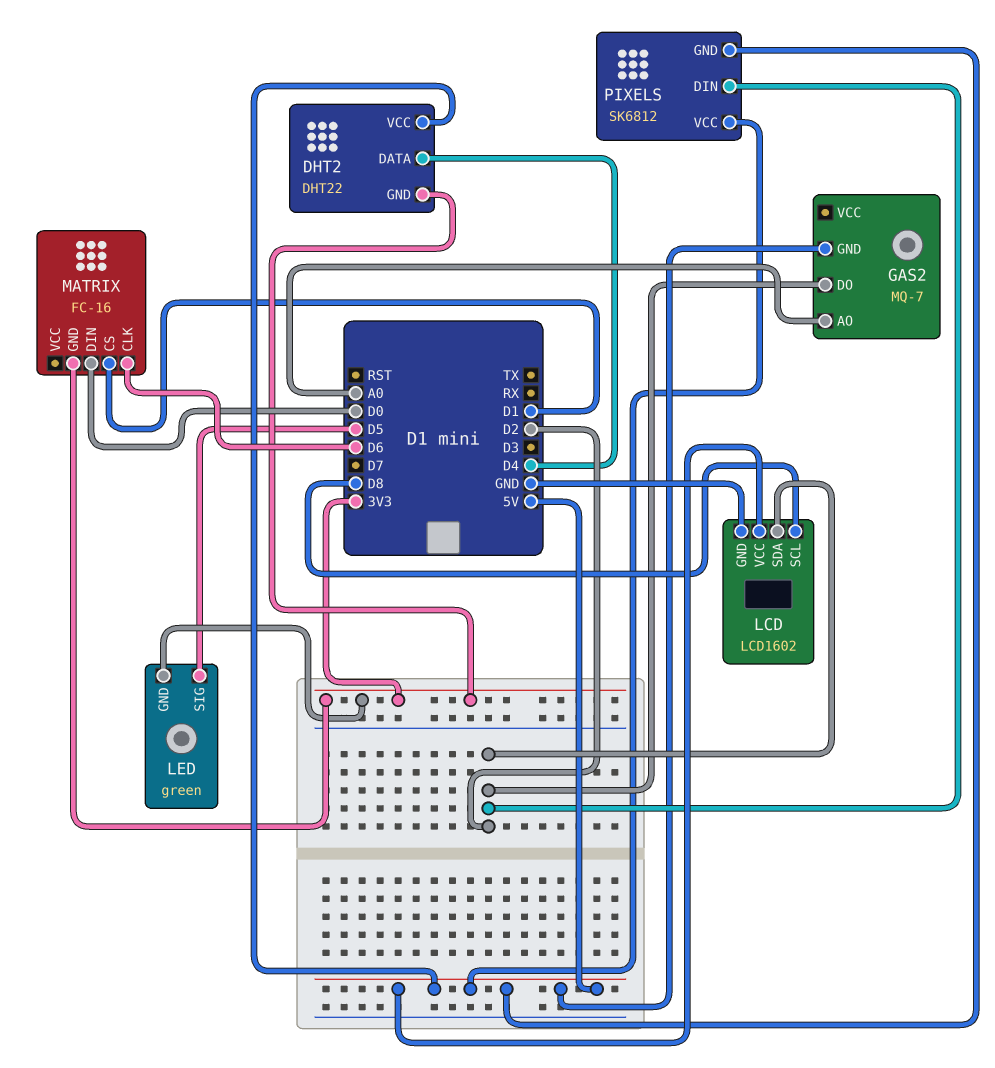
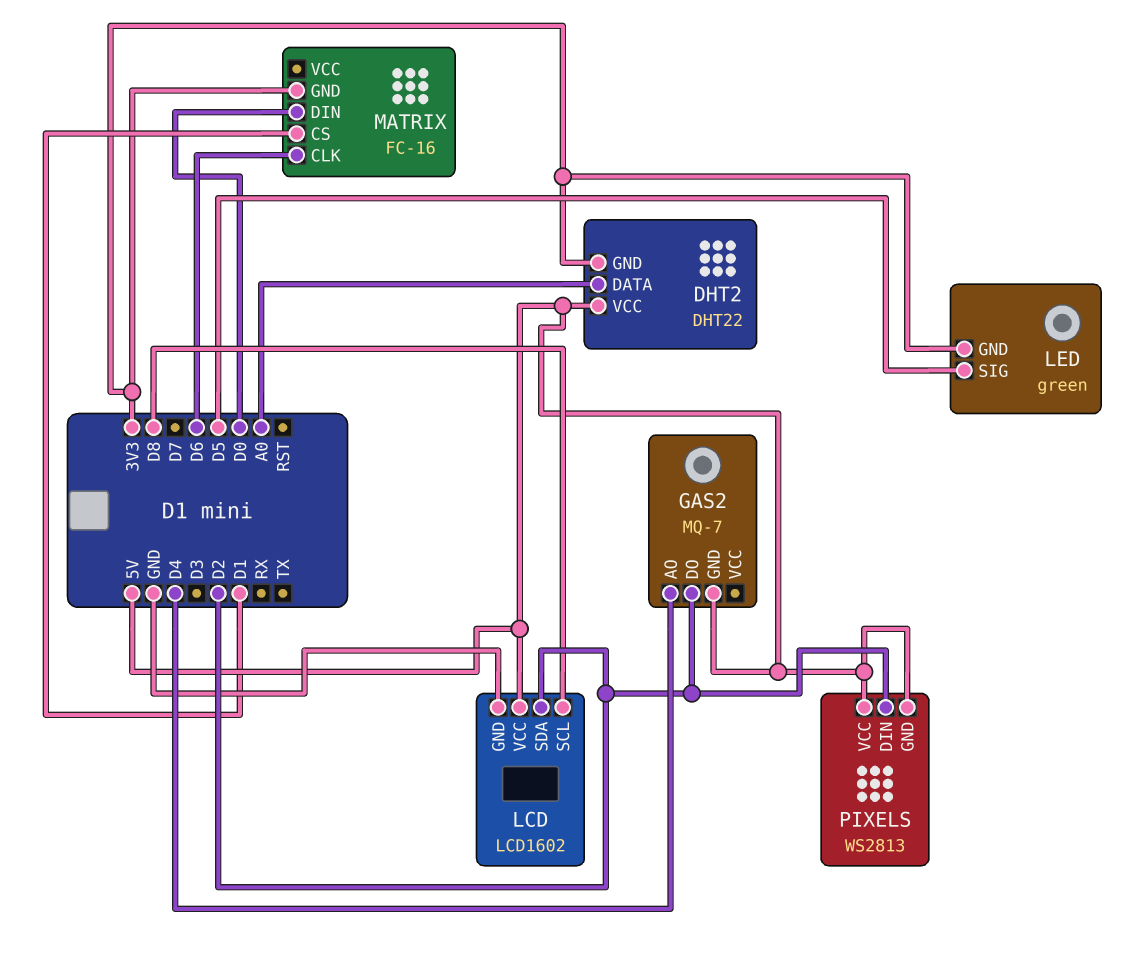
DHT2 pin DATA: D4 -> A0
GAS2 pin AO: A0 -> D4
PIXELS: SK6812 -> WS2813

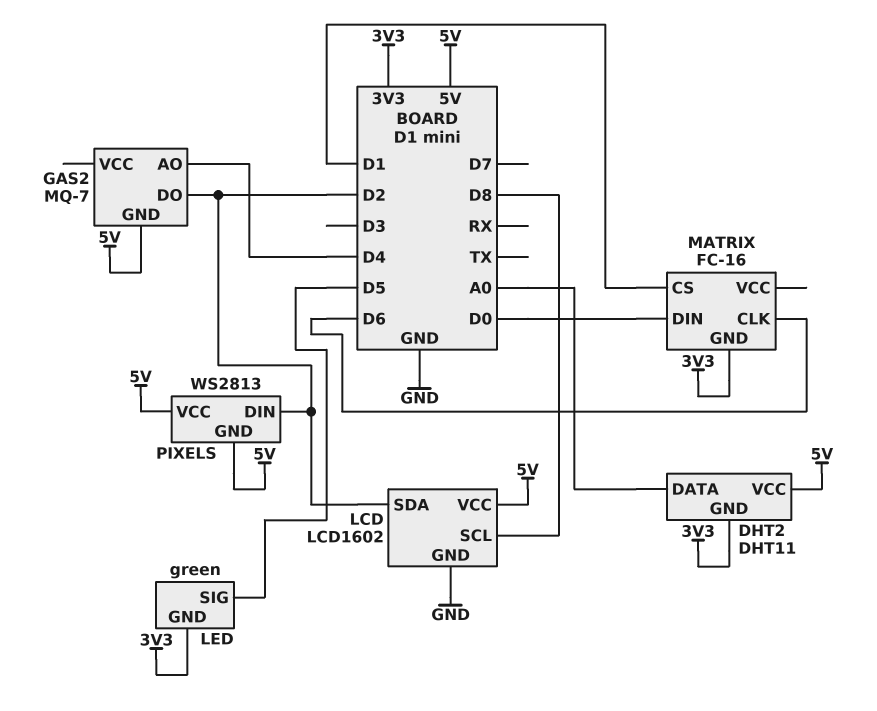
DHT2: DHT22 -> DHT11

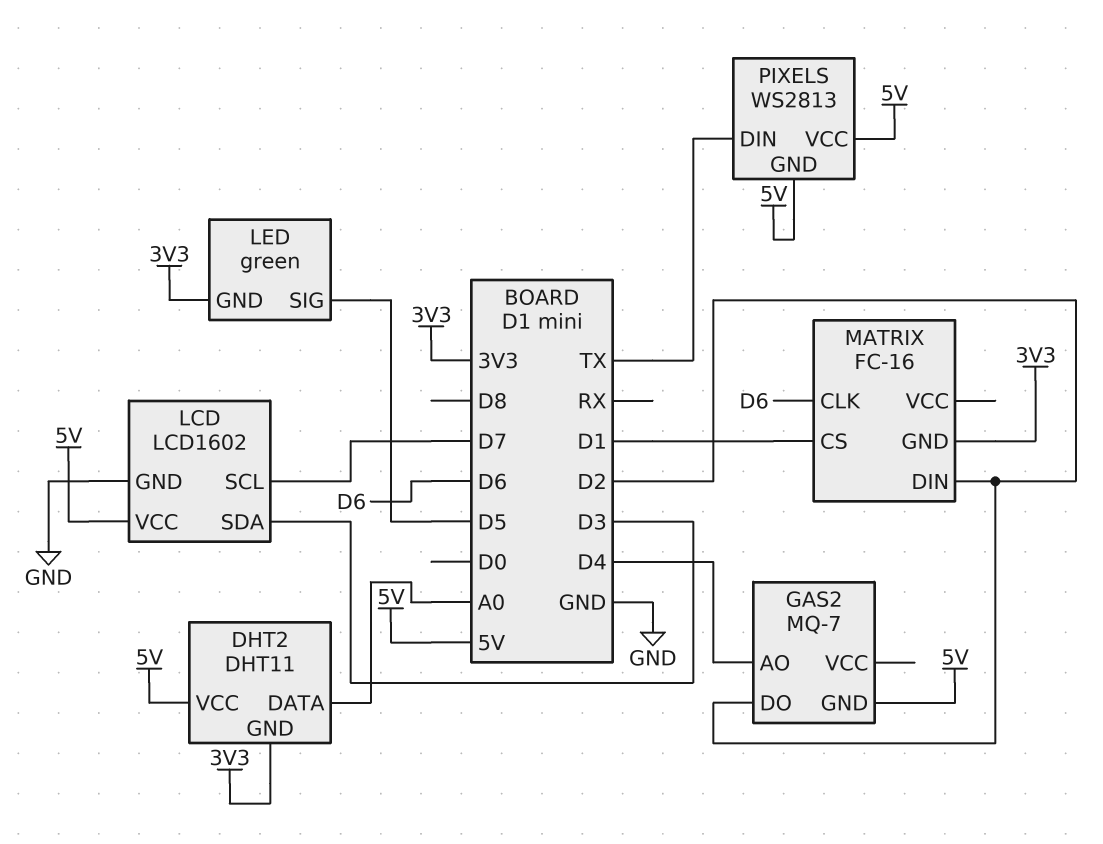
LCD pin SCL: D8 -> D7
LCD pin SDA: D2 -> D3
MATRIX pin DIN: D0 -> D2
PIXELS pin DIN: D2 -> TX

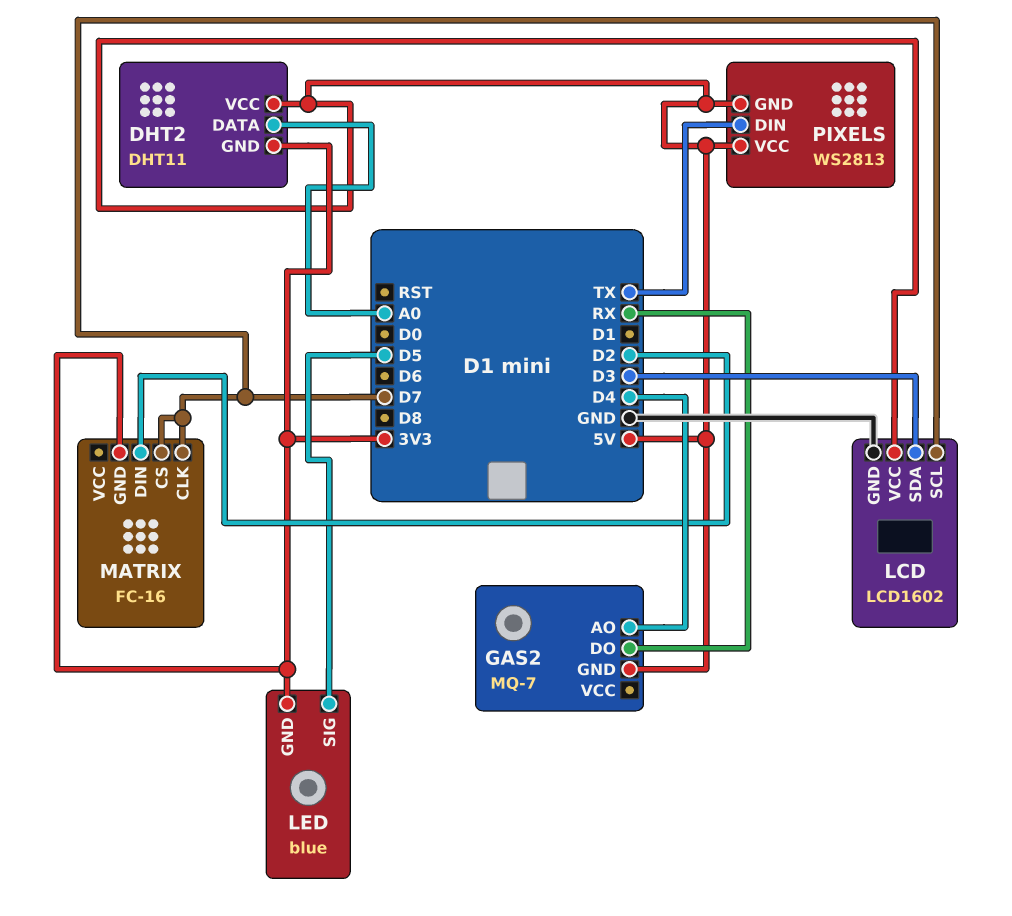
GAS2 pin DO: D2 -> RX
LED: green -> blue
MATRIX pin CLK: D6 -> D7
MATRIX pin CS: D1 -> D7

